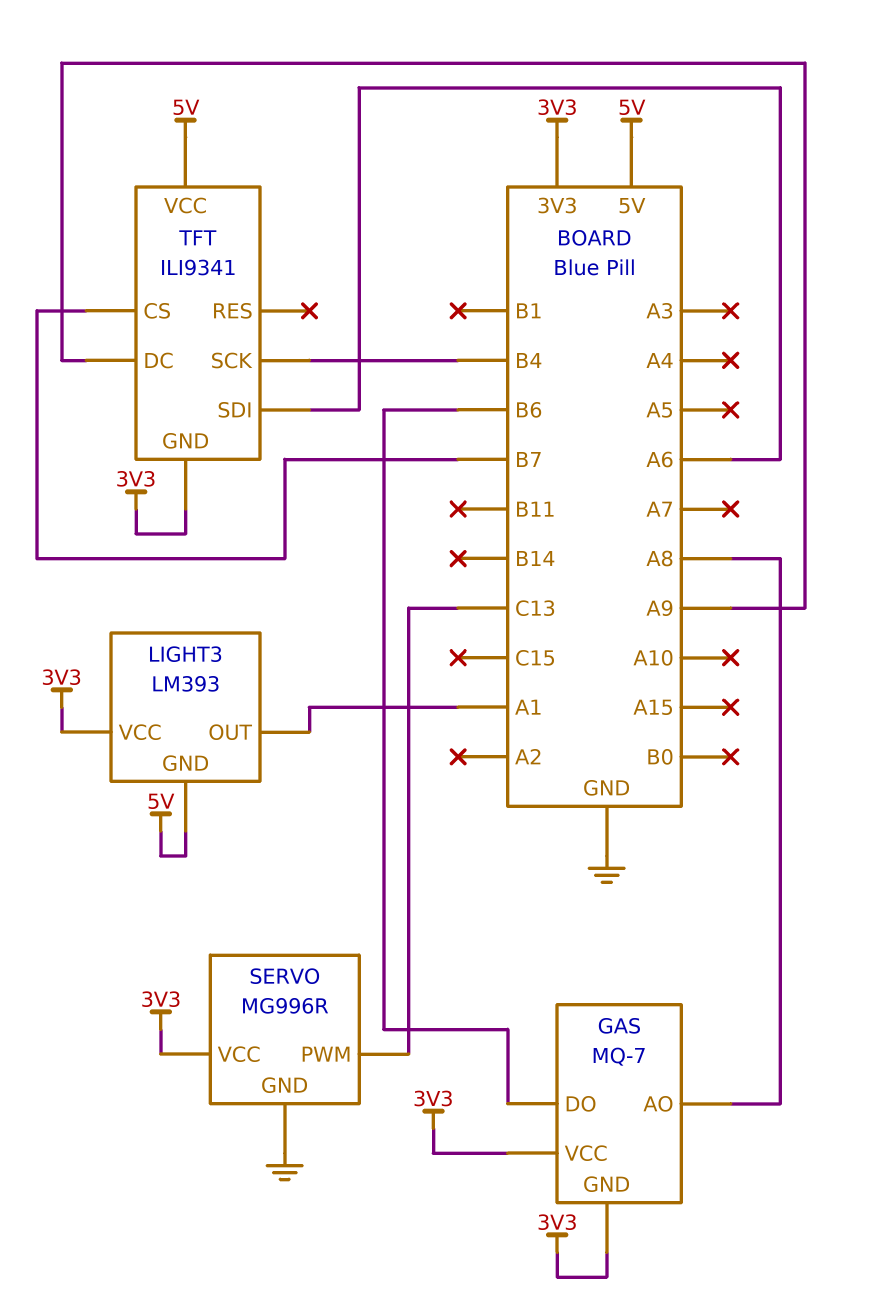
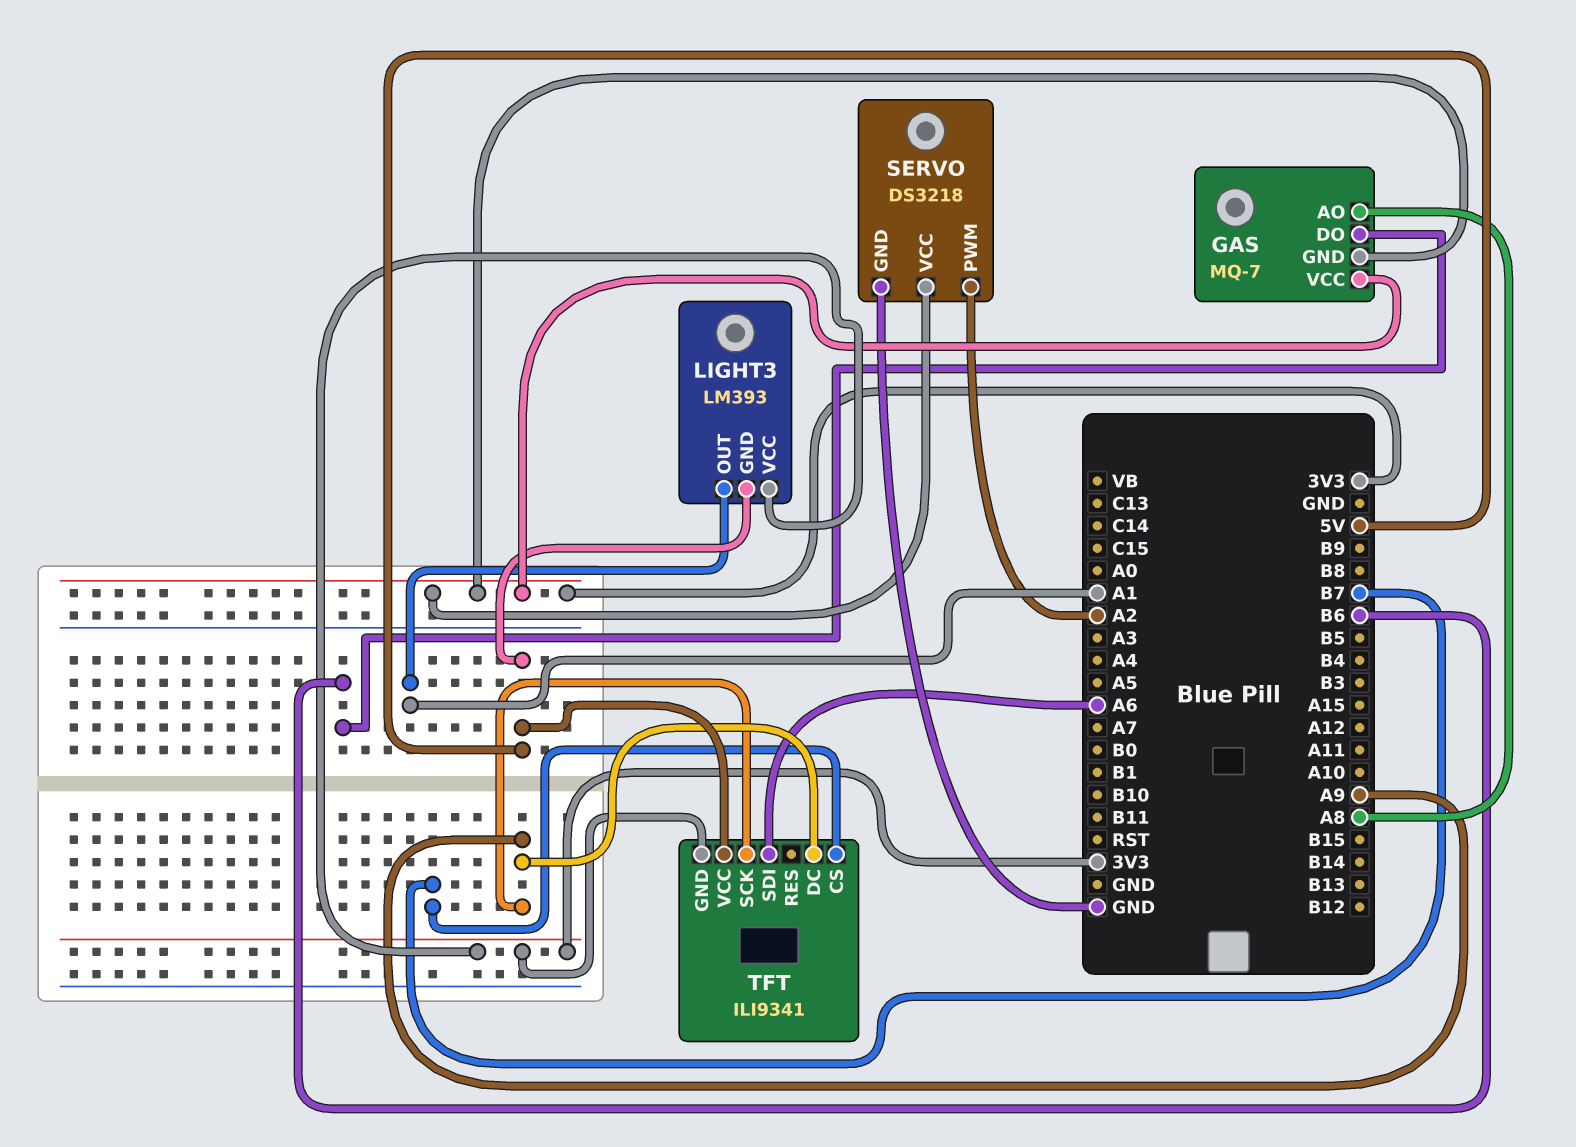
SERVO: MG996R -> DS3218
SERVO pin PWM: C13 -> A2
TFT pin SCK: B4 -> A9

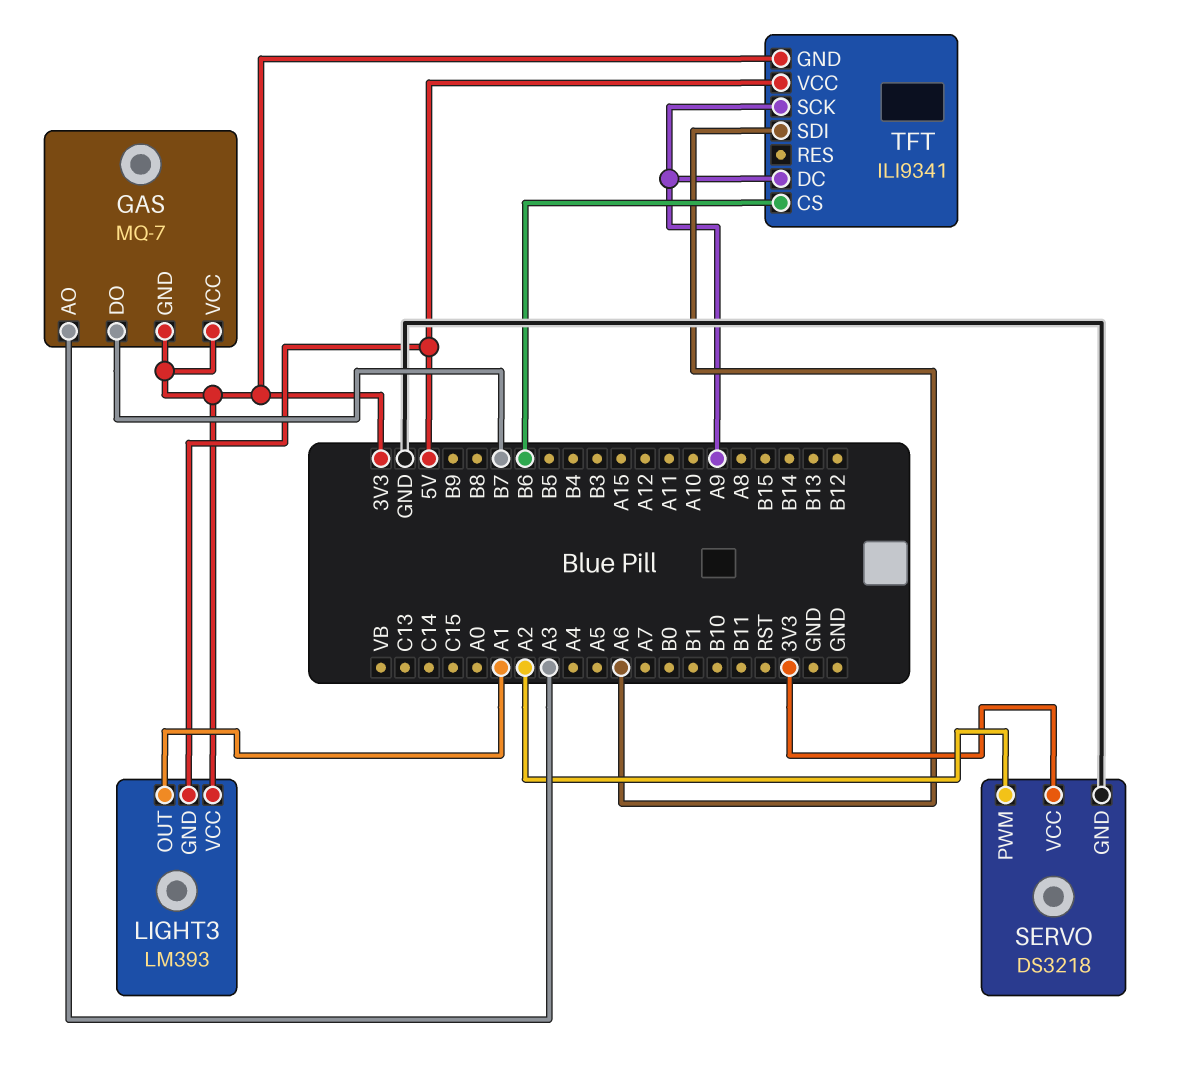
GAS pin AO: A8 -> A3
GAS pin DO: B6 -> B7
TFT pin CS: B7 -> B6

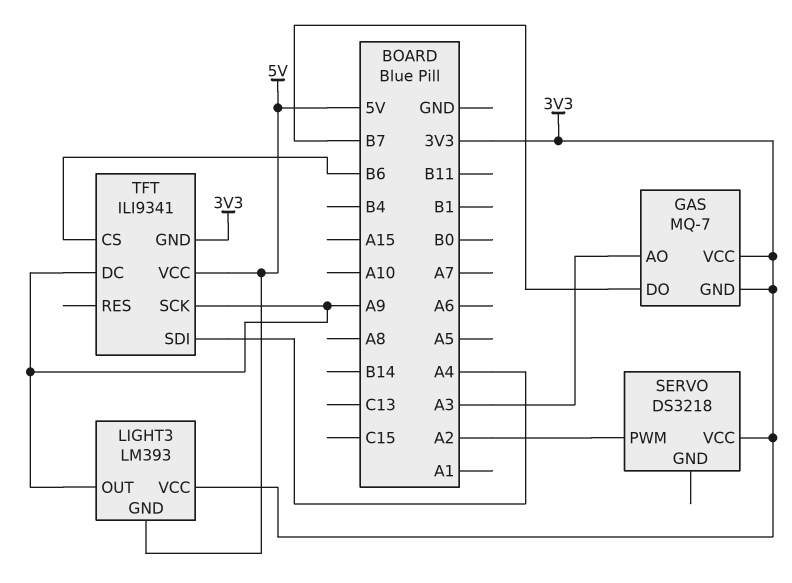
LIGHT3 pin OUT: A1 -> A9
SERVO pin GND: GND -> none
TFT pin SDI: A6 -> A4

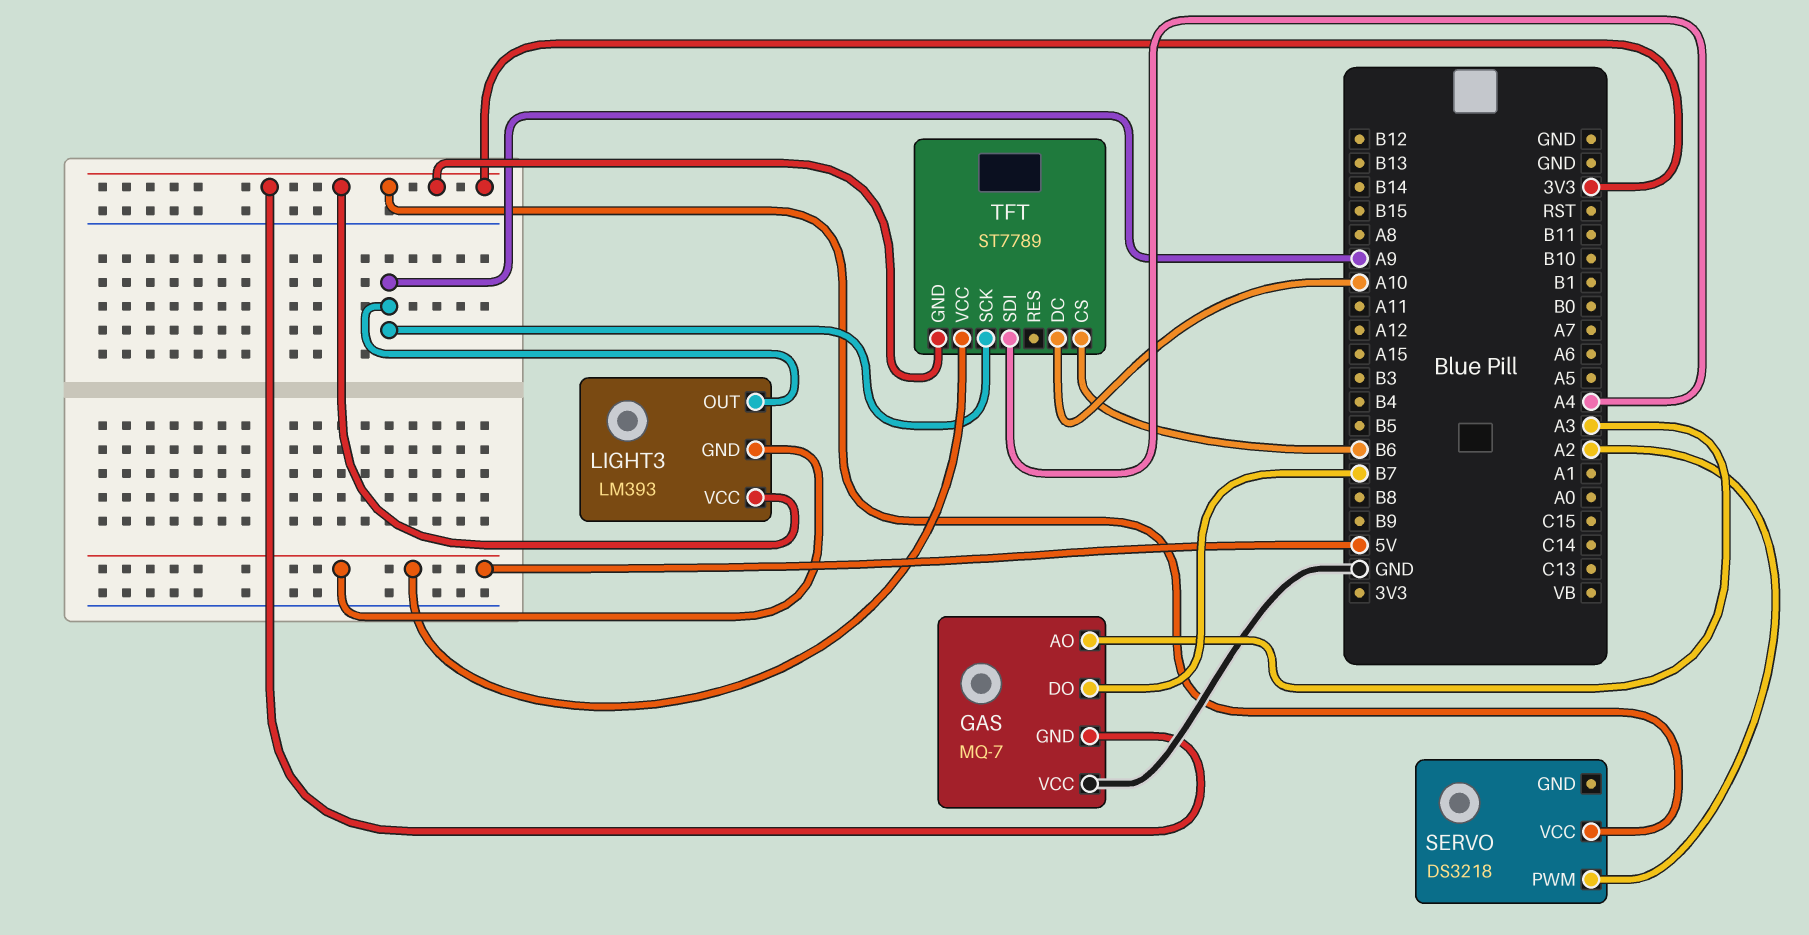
GAS pin VCC: 3V3 -> GND
TFT: ILI9341 -> ST7789
TFT pin DC: A9 -> A10

